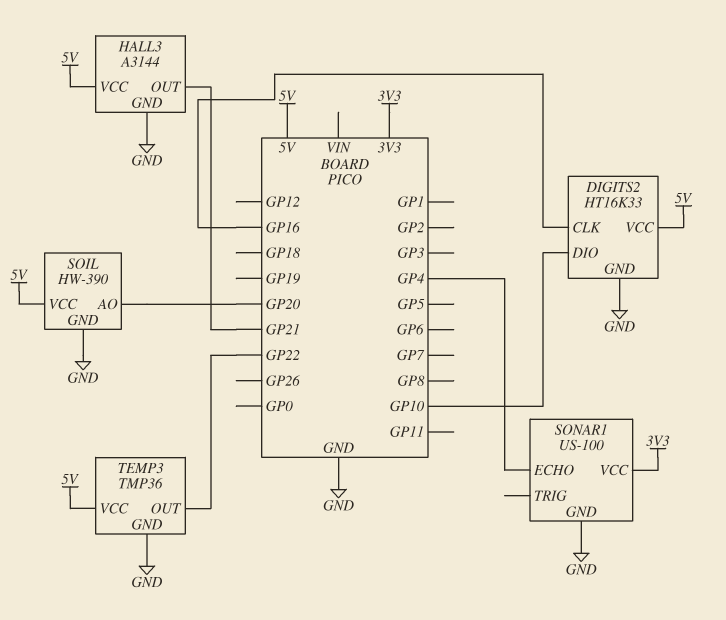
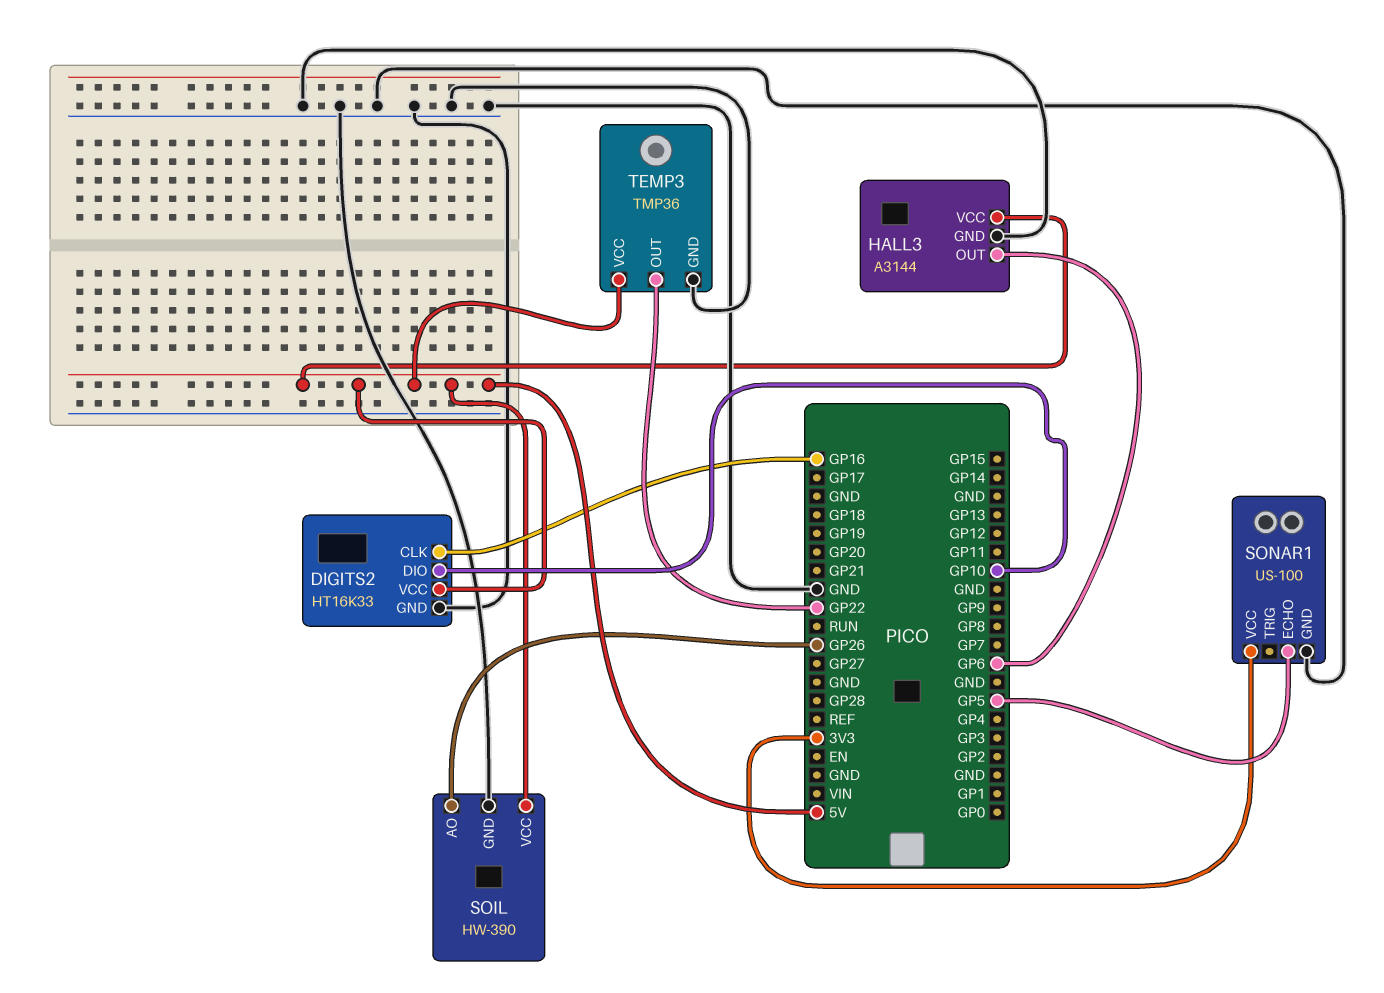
HALL3 pin OUT: GP21 -> GP6
SOIL pin AO: GP20 -> GP26
SONAR1 pin ECHO: GP4 -> GP5

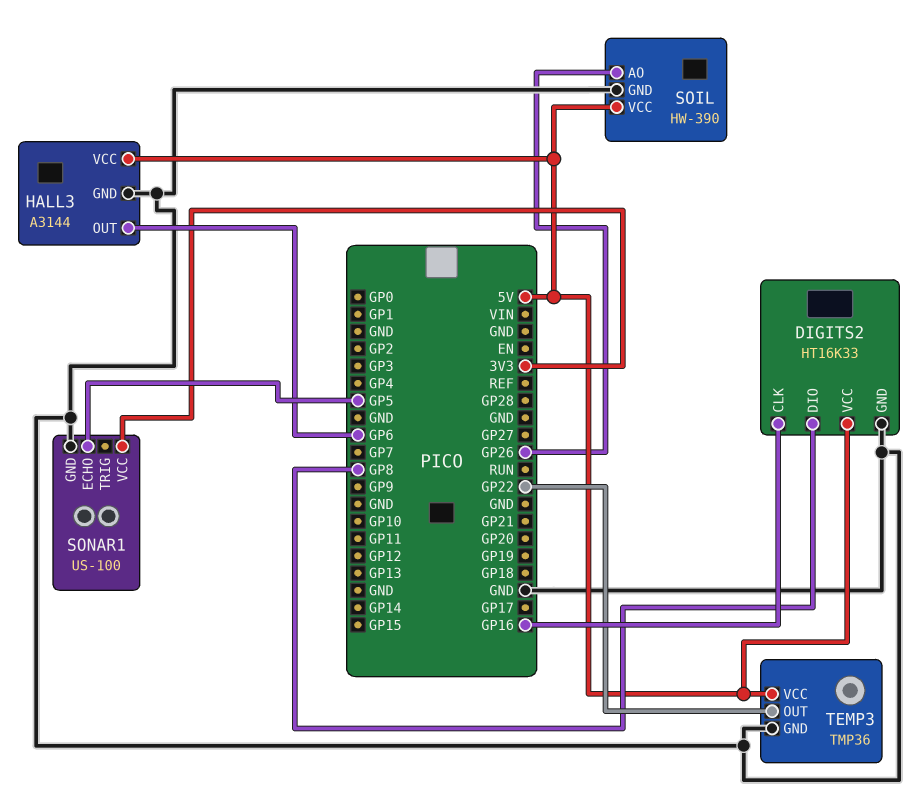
DIGITS2 pin DIO: GP10 -> GP8

